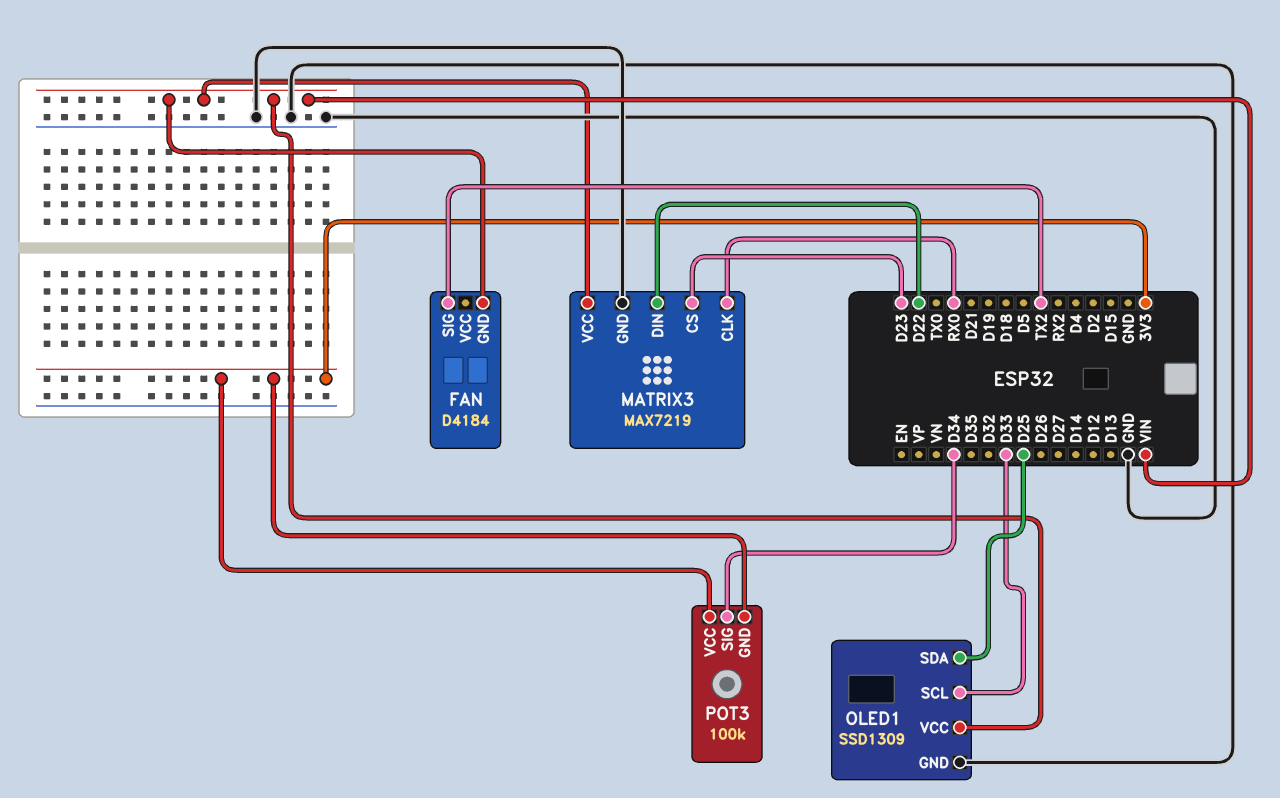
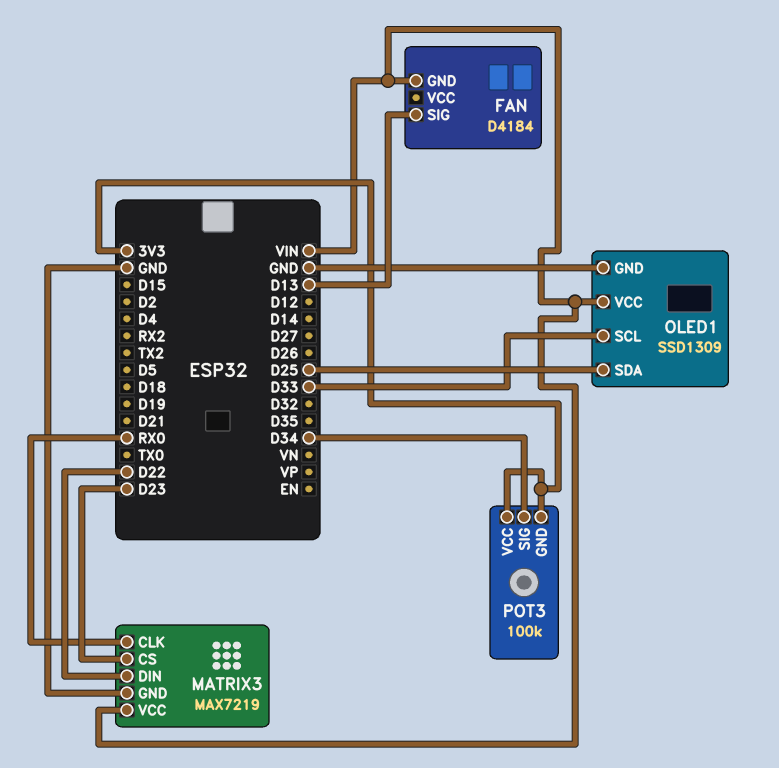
FAN pin SIG: TX2 -> D13

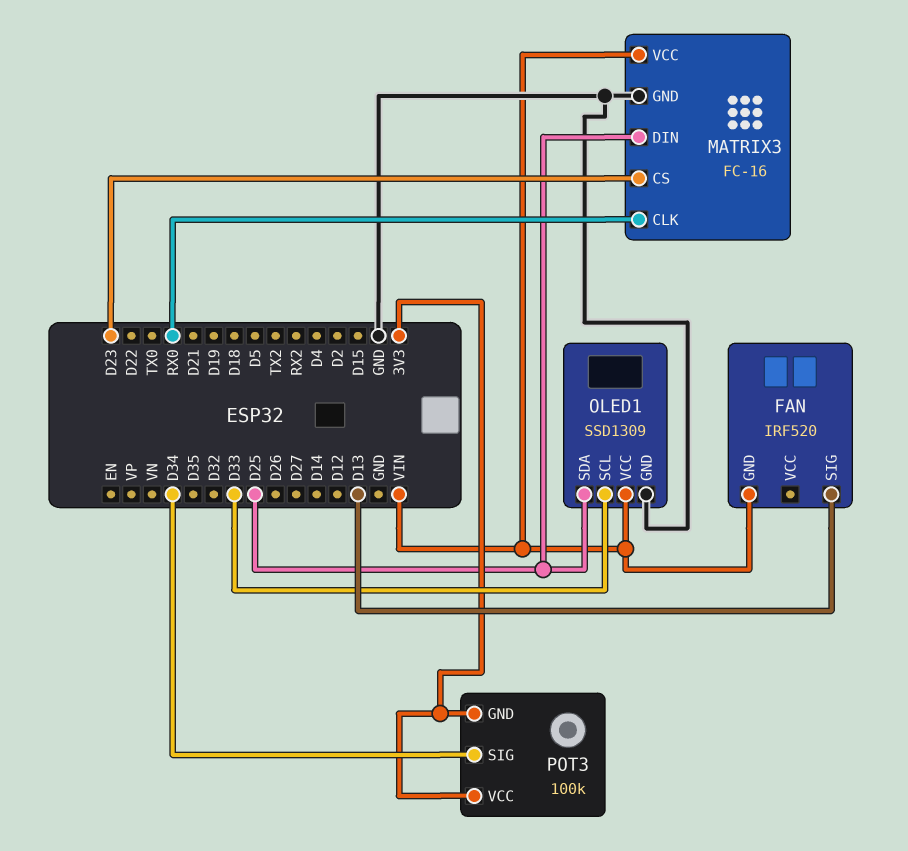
FAN: D4184 -> IRF520
MATRIX3: MAX7219 -> FC-16
MATRIX3 pin DIN: D22 -> D25

